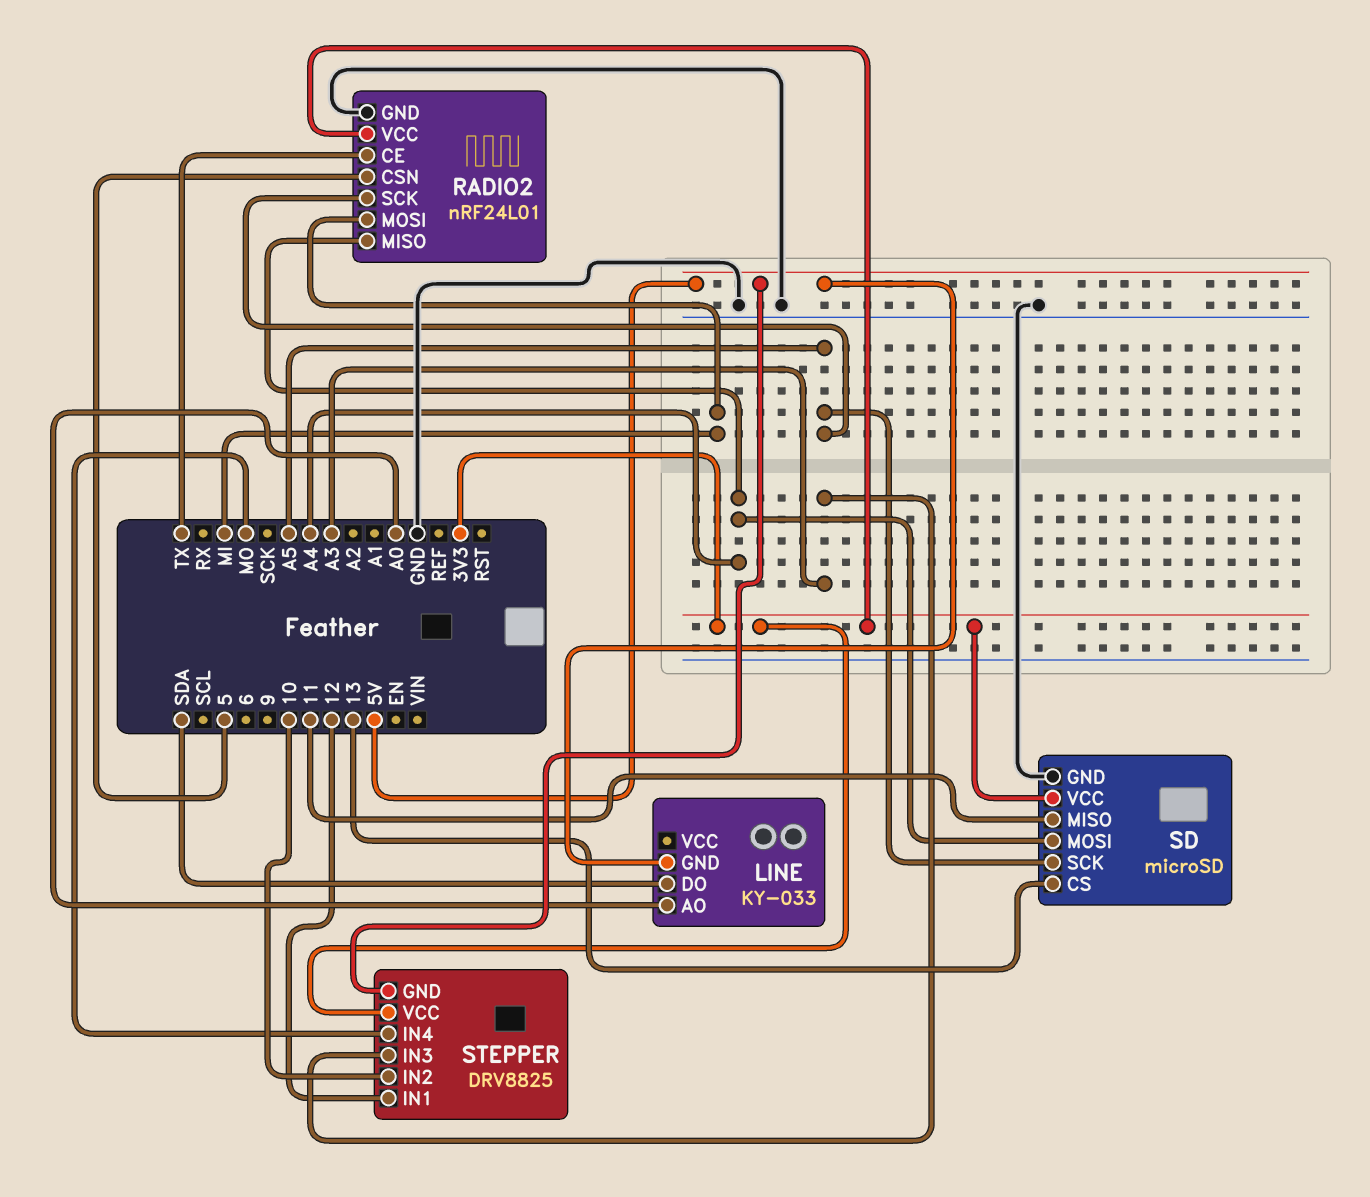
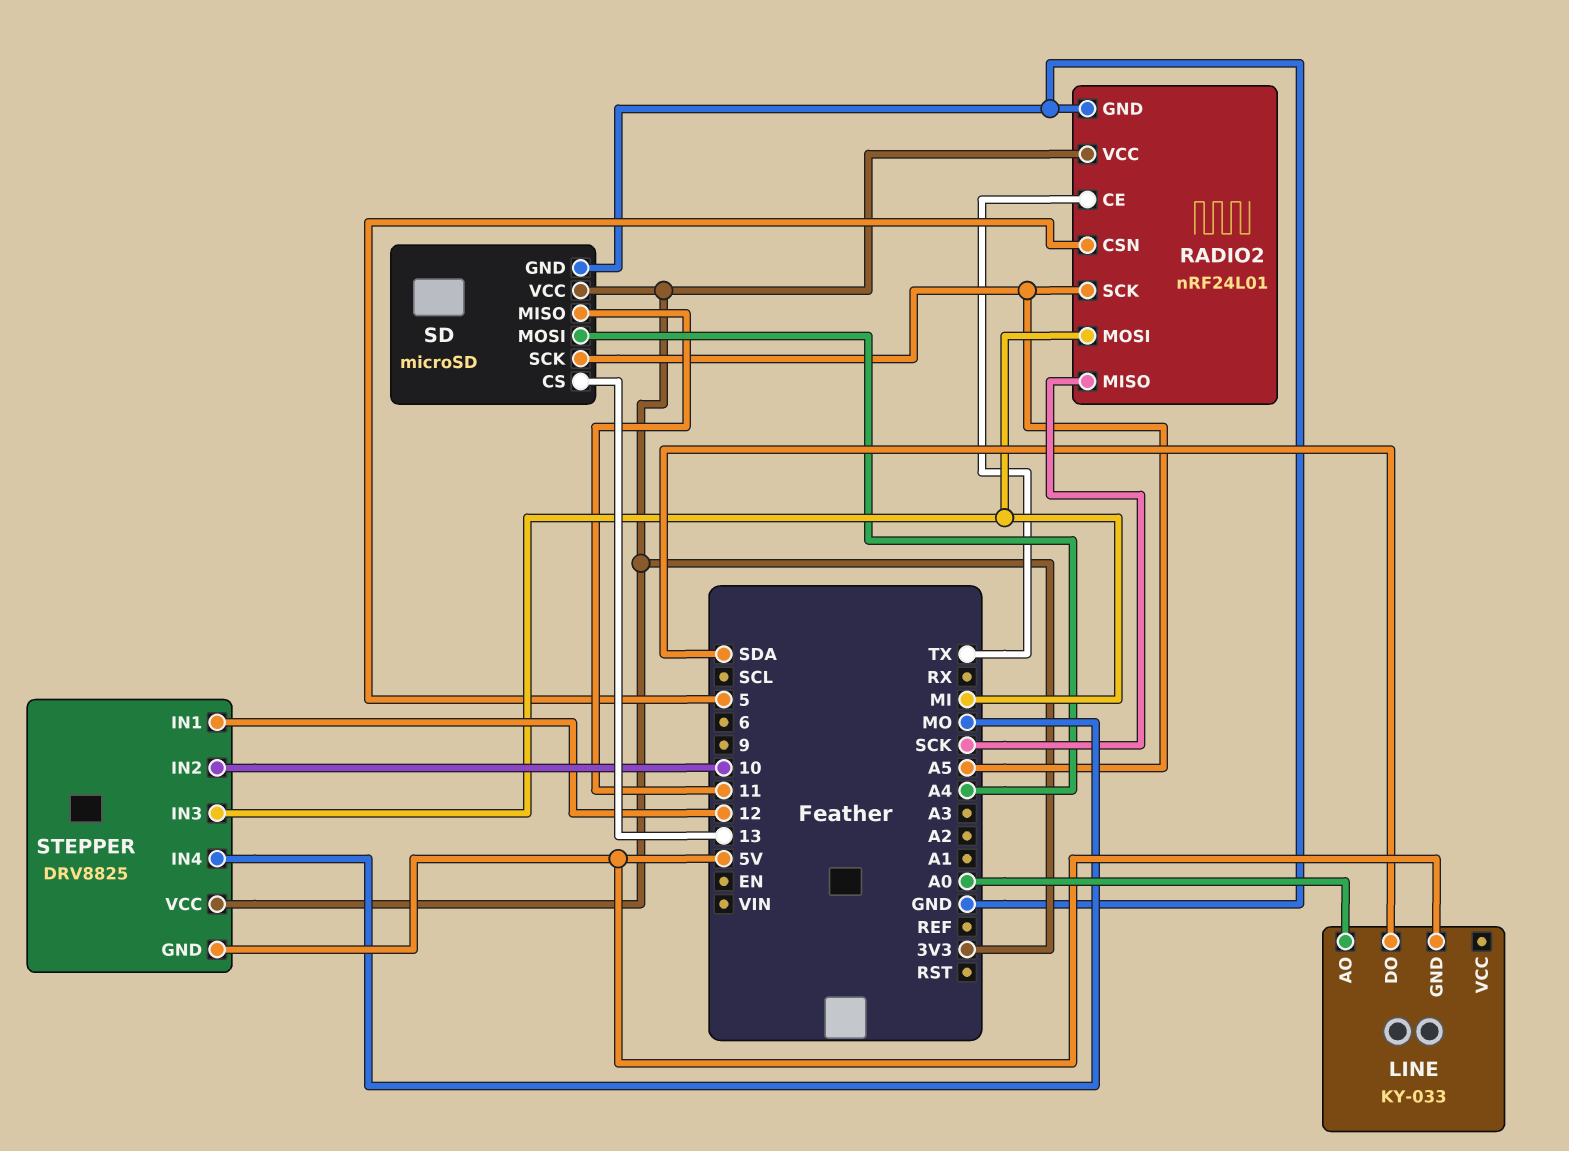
RADIO2 pin MISO: A4 -> SCK
STEPPER pin IN3: A3 -> MI

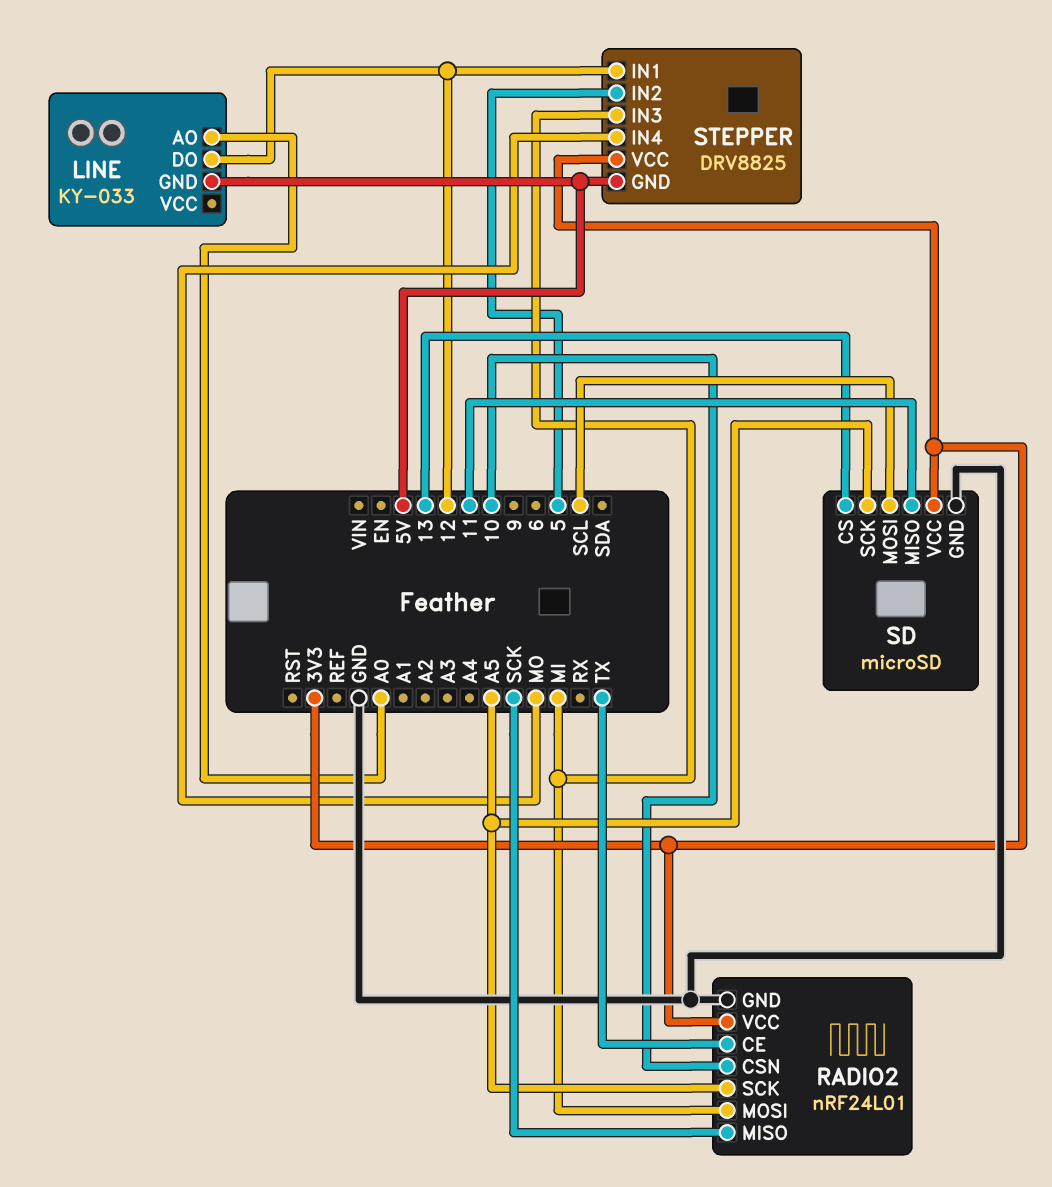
LINE pin DO: SDA -> 12
RADIO2 pin CSN: 5 -> 10
SD pin MOSI: A4 -> SCL
STEPPER pin IN2: 10 -> 5

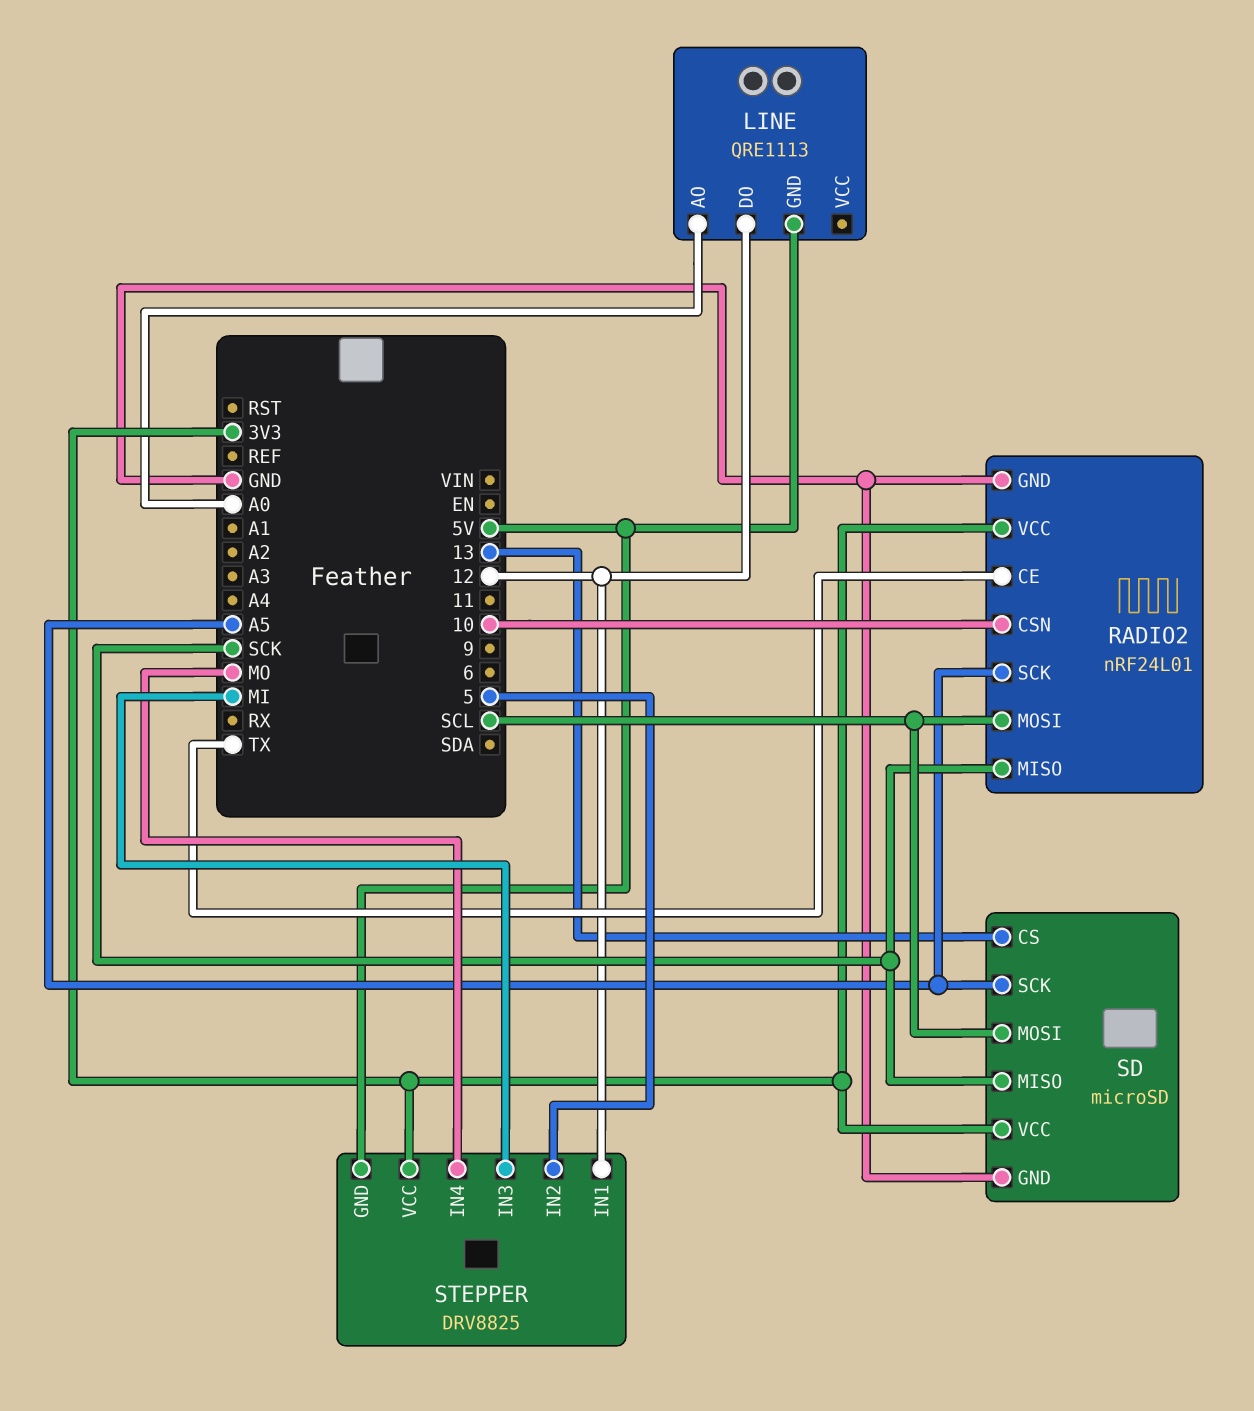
LINE: KY-033 -> QRE1113
RADIO2 pin MOSI: MI -> SCL
SD pin MISO: 11 -> SCK

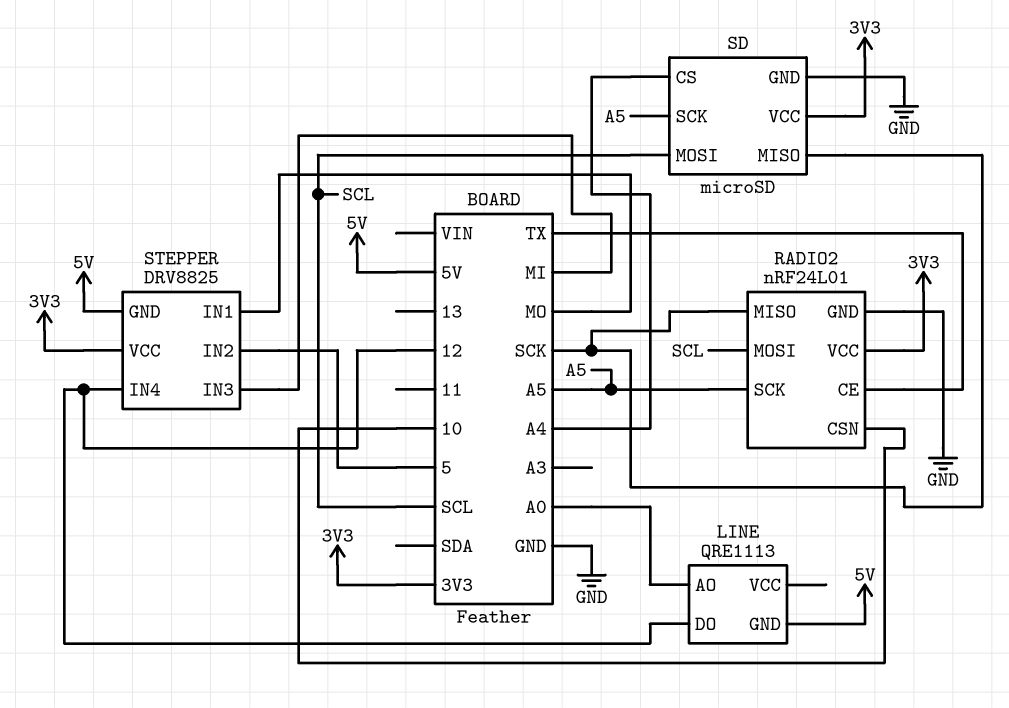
SD pin CS: 13 -> A4
STEPPER pin IN1: 12 -> MO
STEPPER pin IN4: MO -> 12

